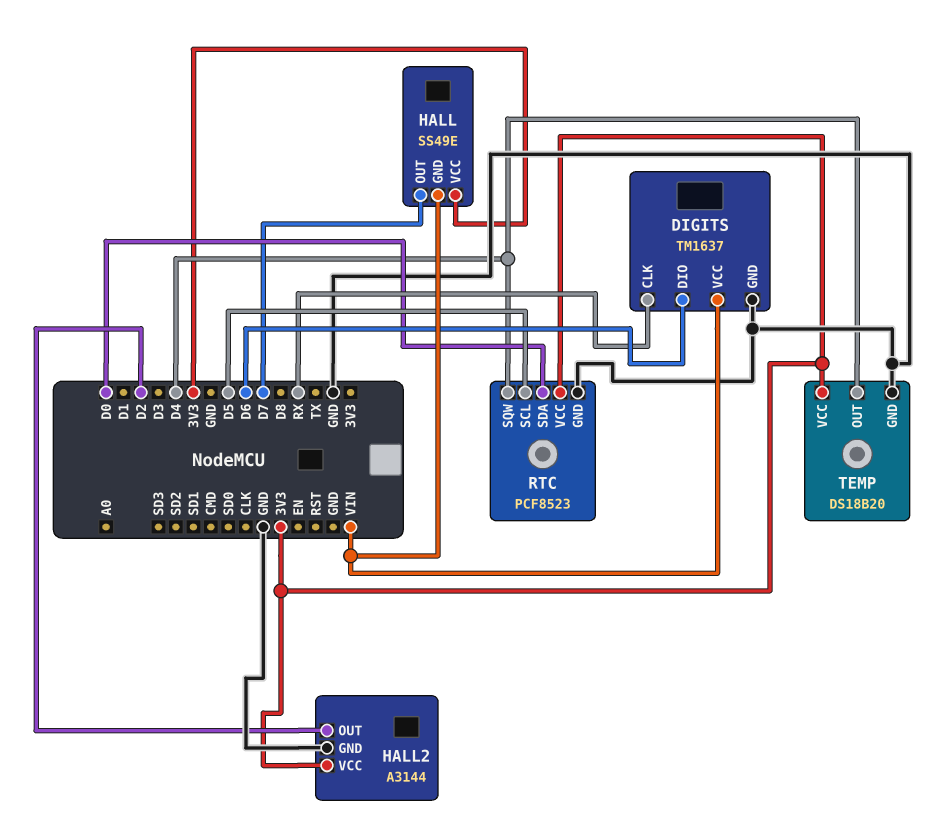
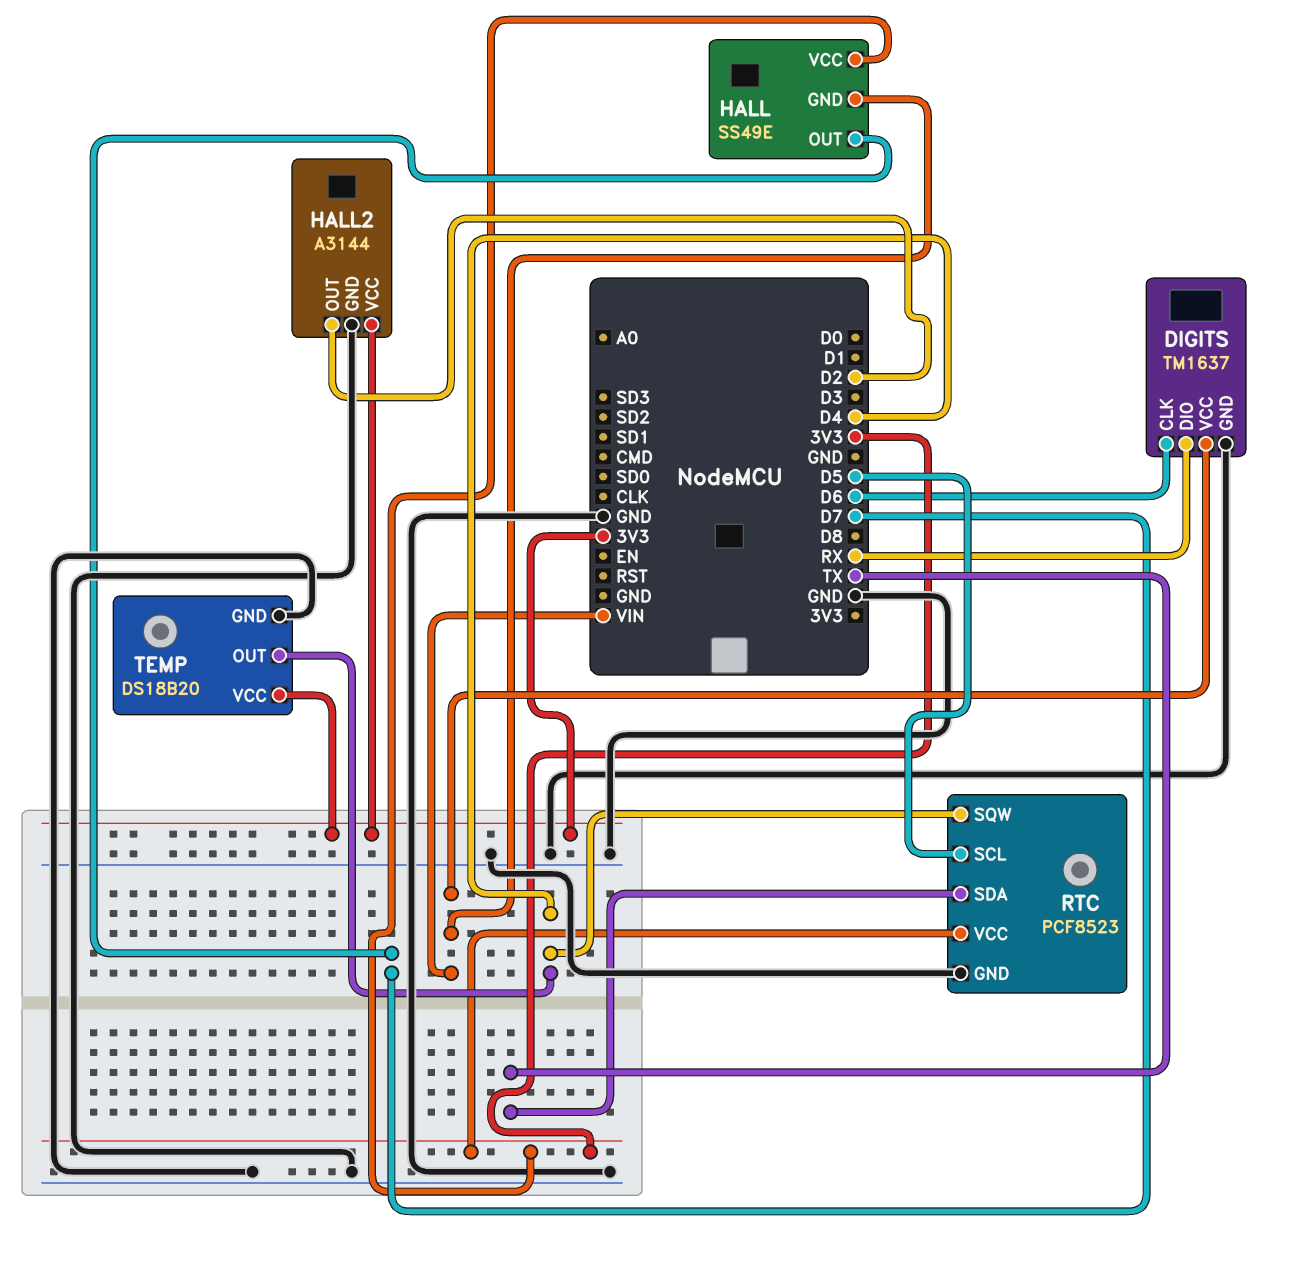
DIGITS pin CLK: RX -> D6
DIGITS pin DIO: D6 -> RX
RTC pin SDA: D0 -> TX

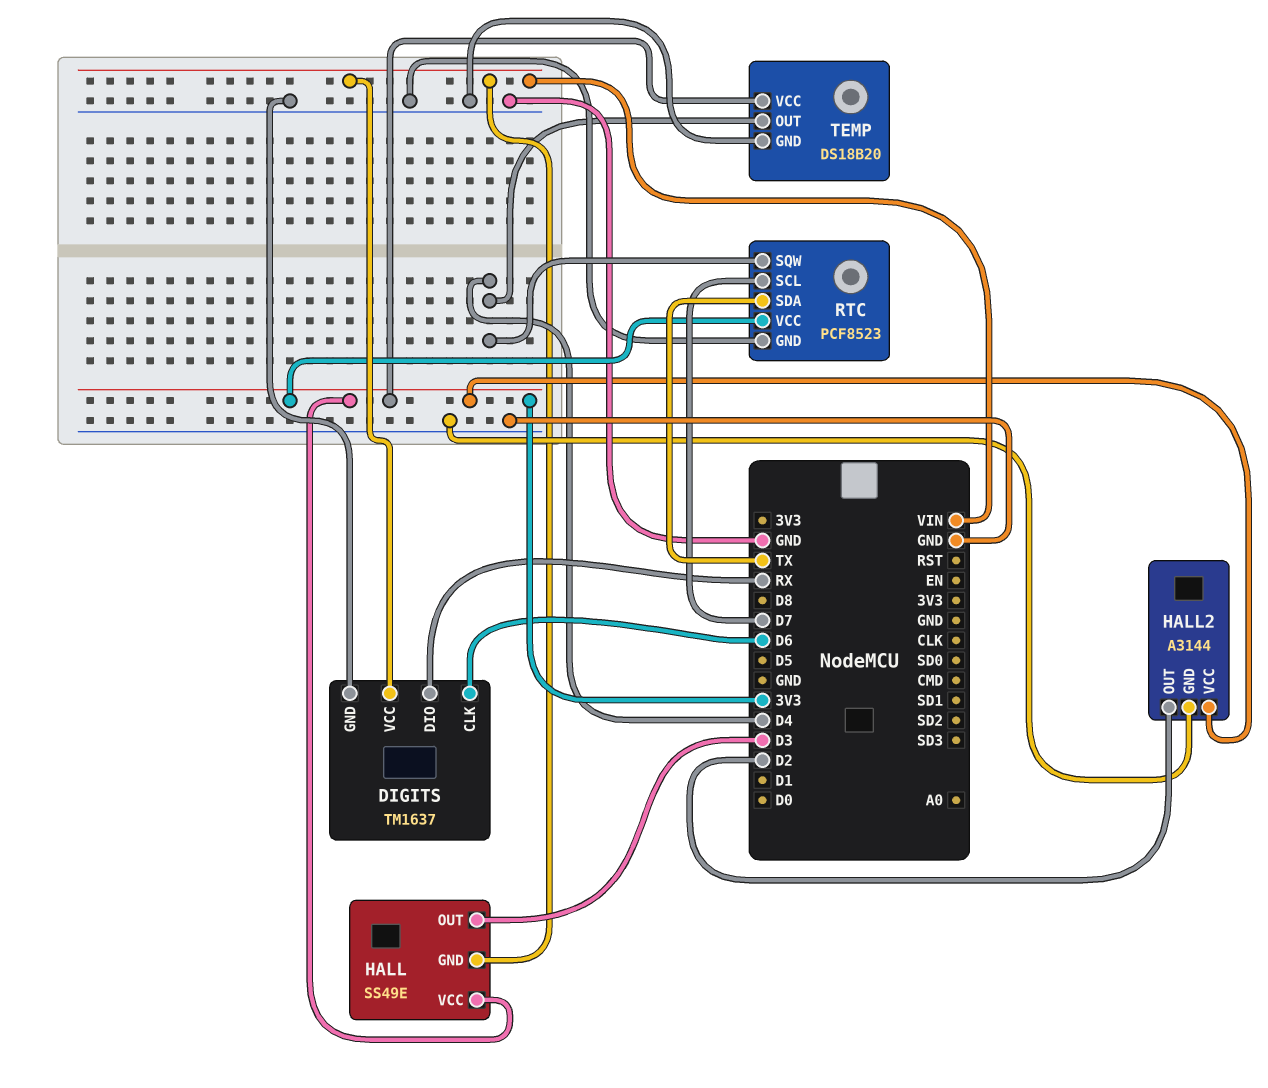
HALL pin OUT: D7 -> D3
RTC pin SCL: D5 -> D7

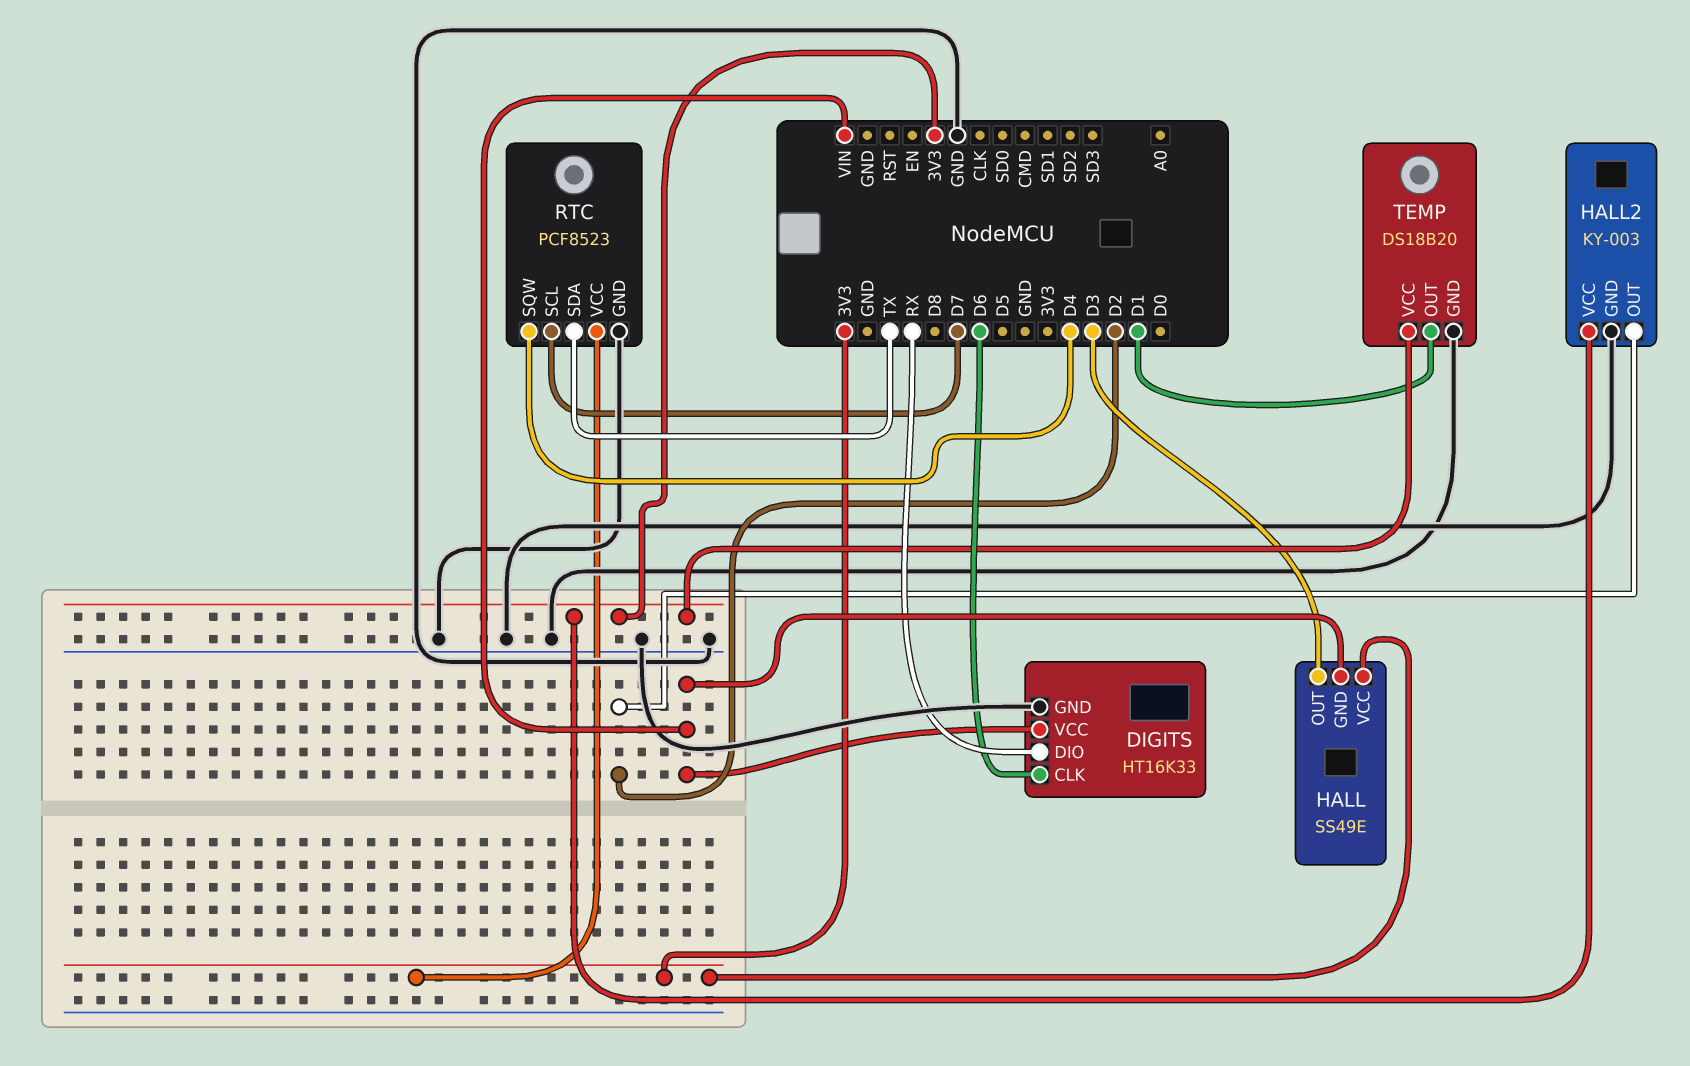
DIGITS: TM1637 -> HT16K33
HALL2: A3144 -> KY-003
TEMP pin OUT: D4 -> D1

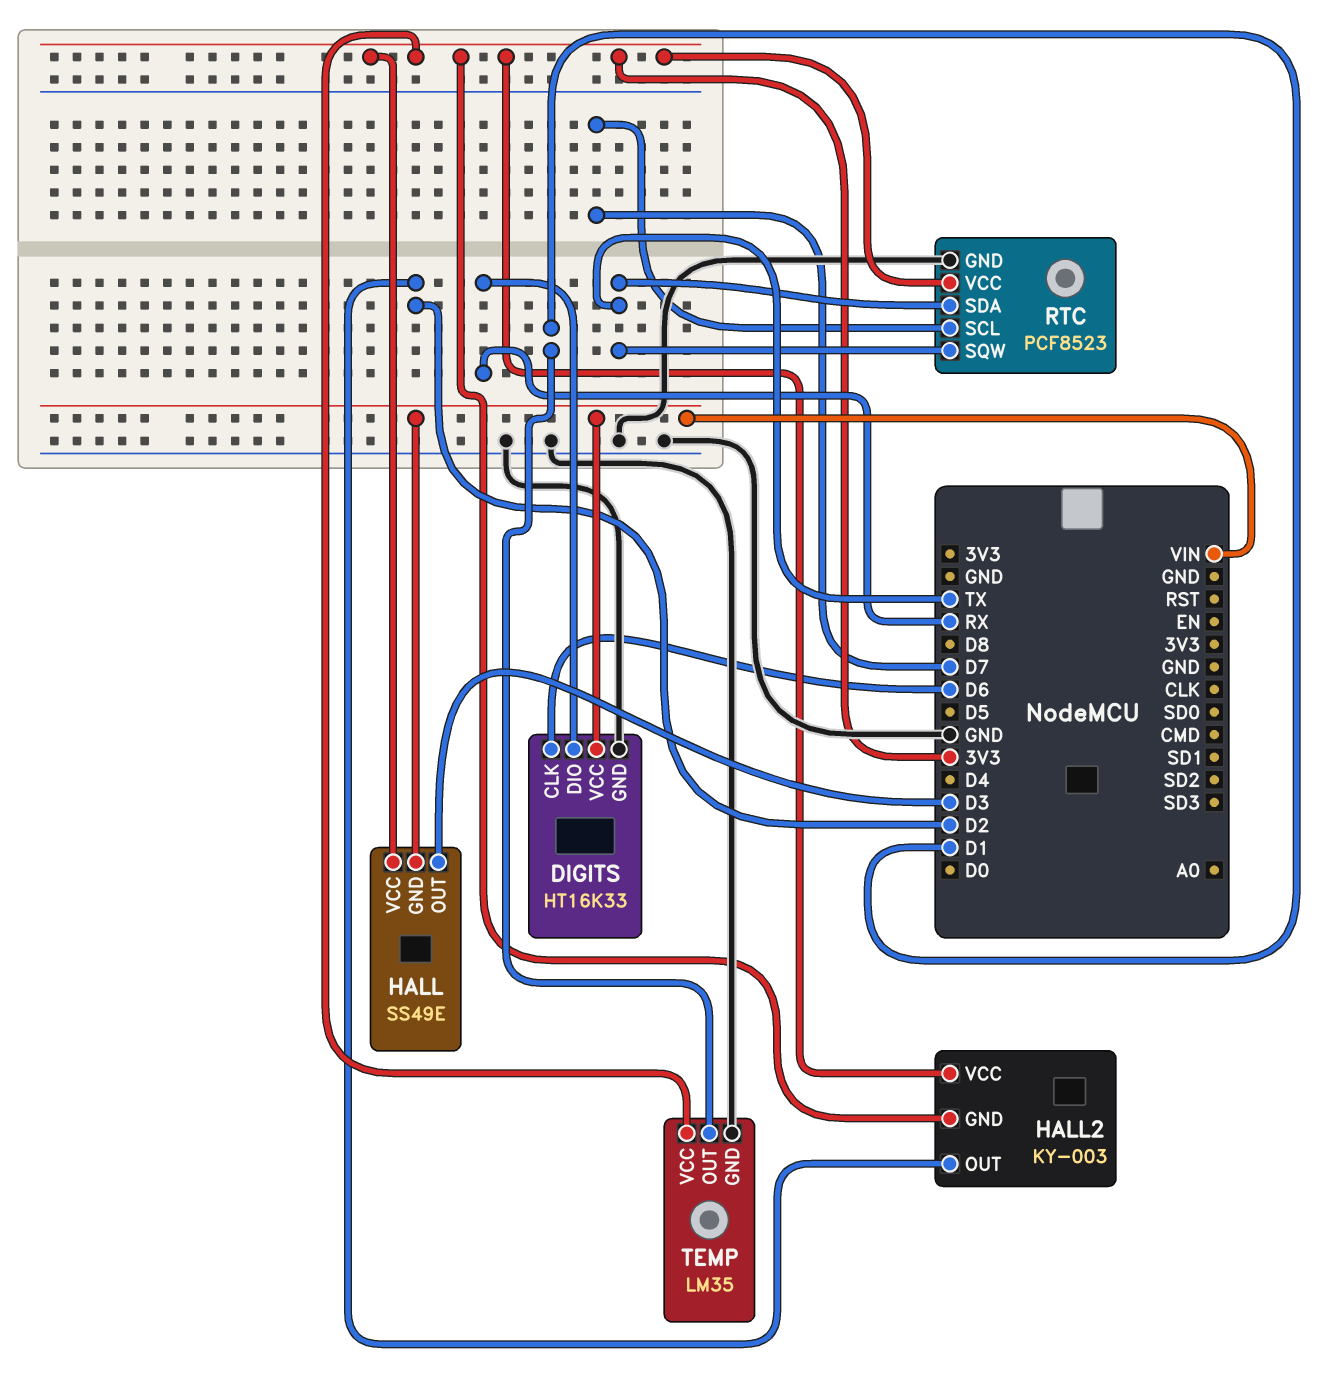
HALL2 pin GND: GND -> 3V3
RTC pin SQW: D4 -> TX
TEMP: DS18B20 -> LM35

